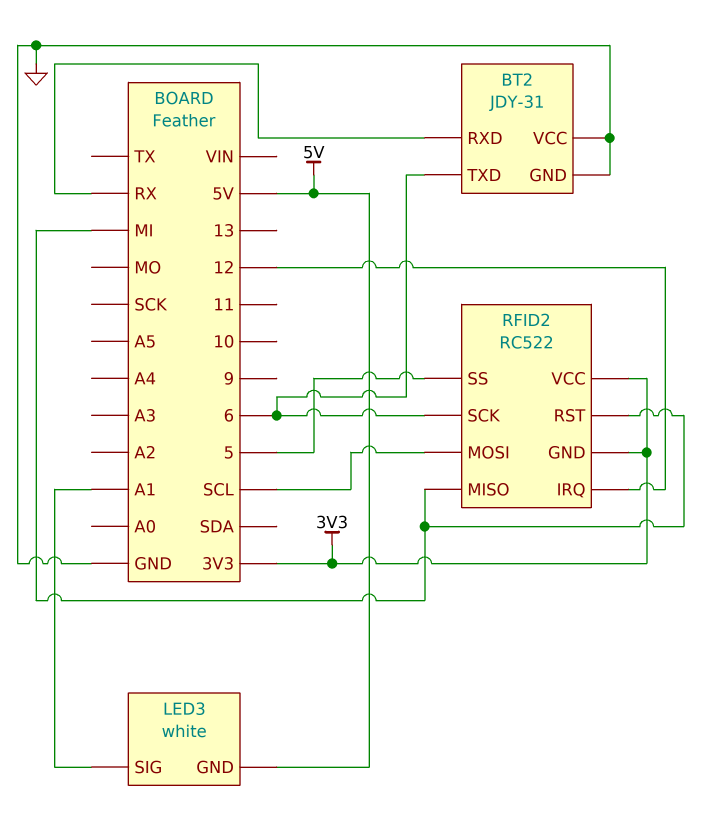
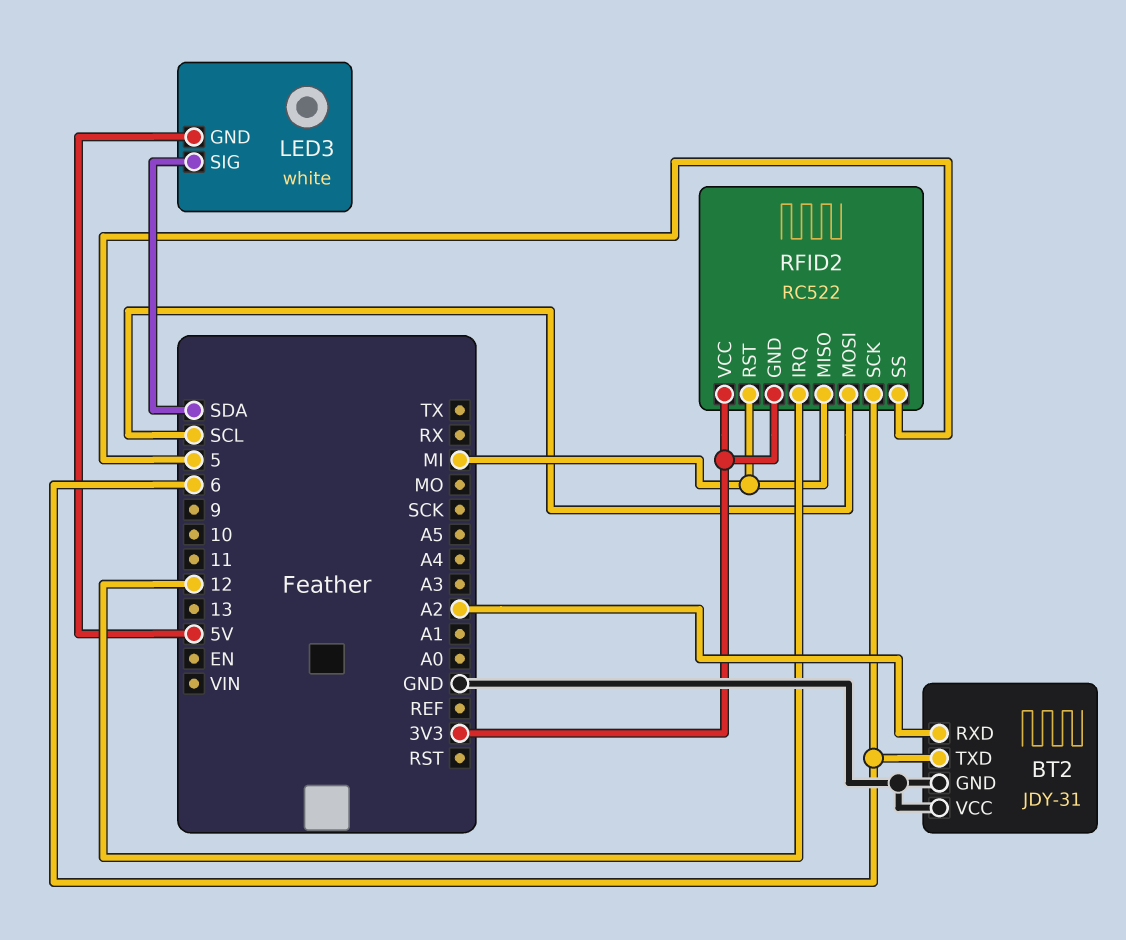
BT2 pin RXD: RX -> A2
LED3 pin SIG: A1 -> SDA

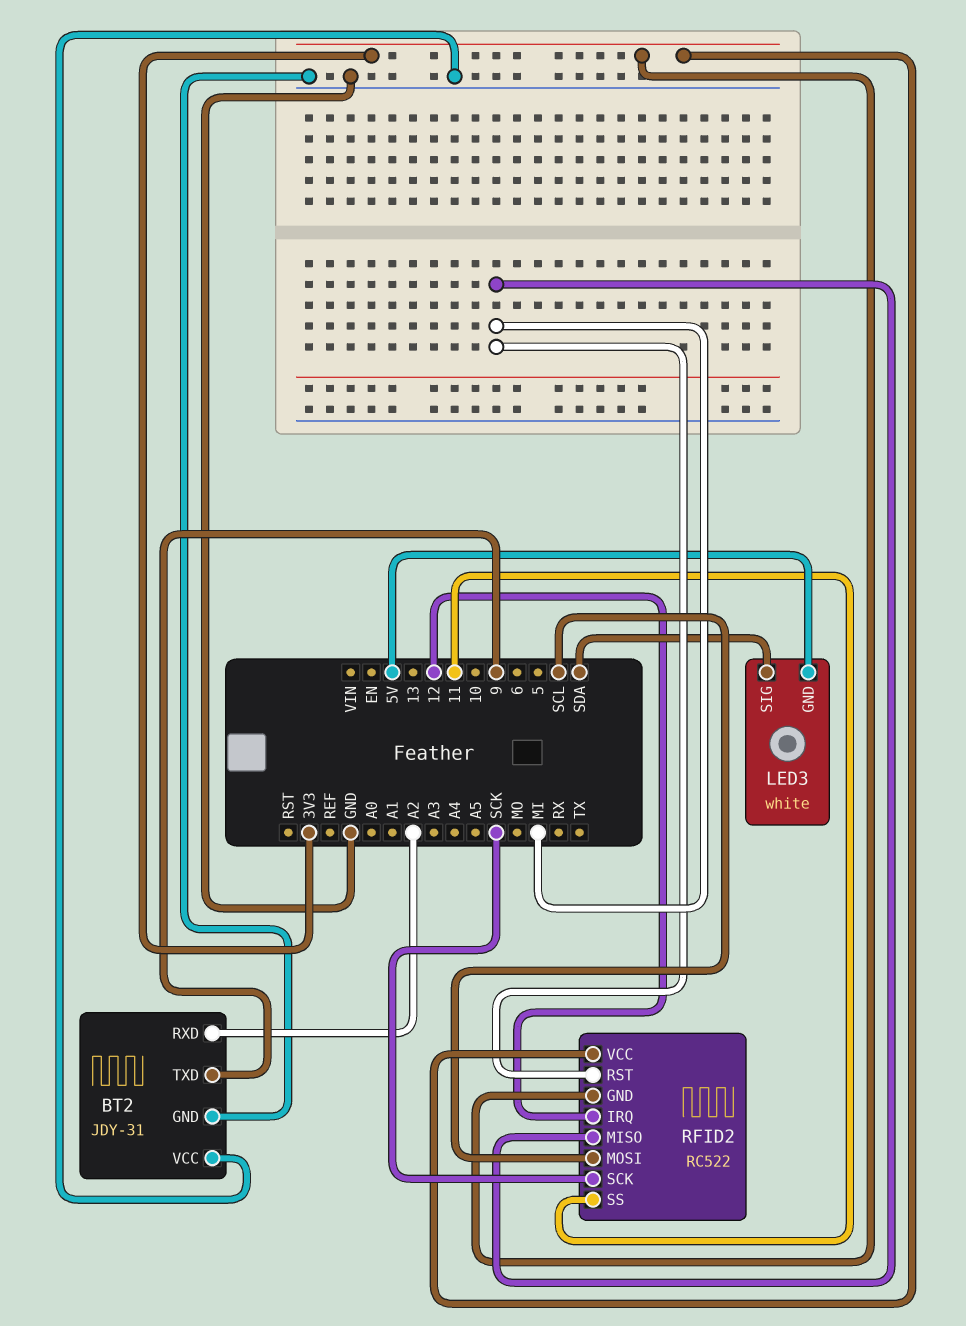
BT2 pin TXD: 6 -> 9
RFID2 pin SCK: 6 -> SCK
RFID2 pin SS: 5 -> 11

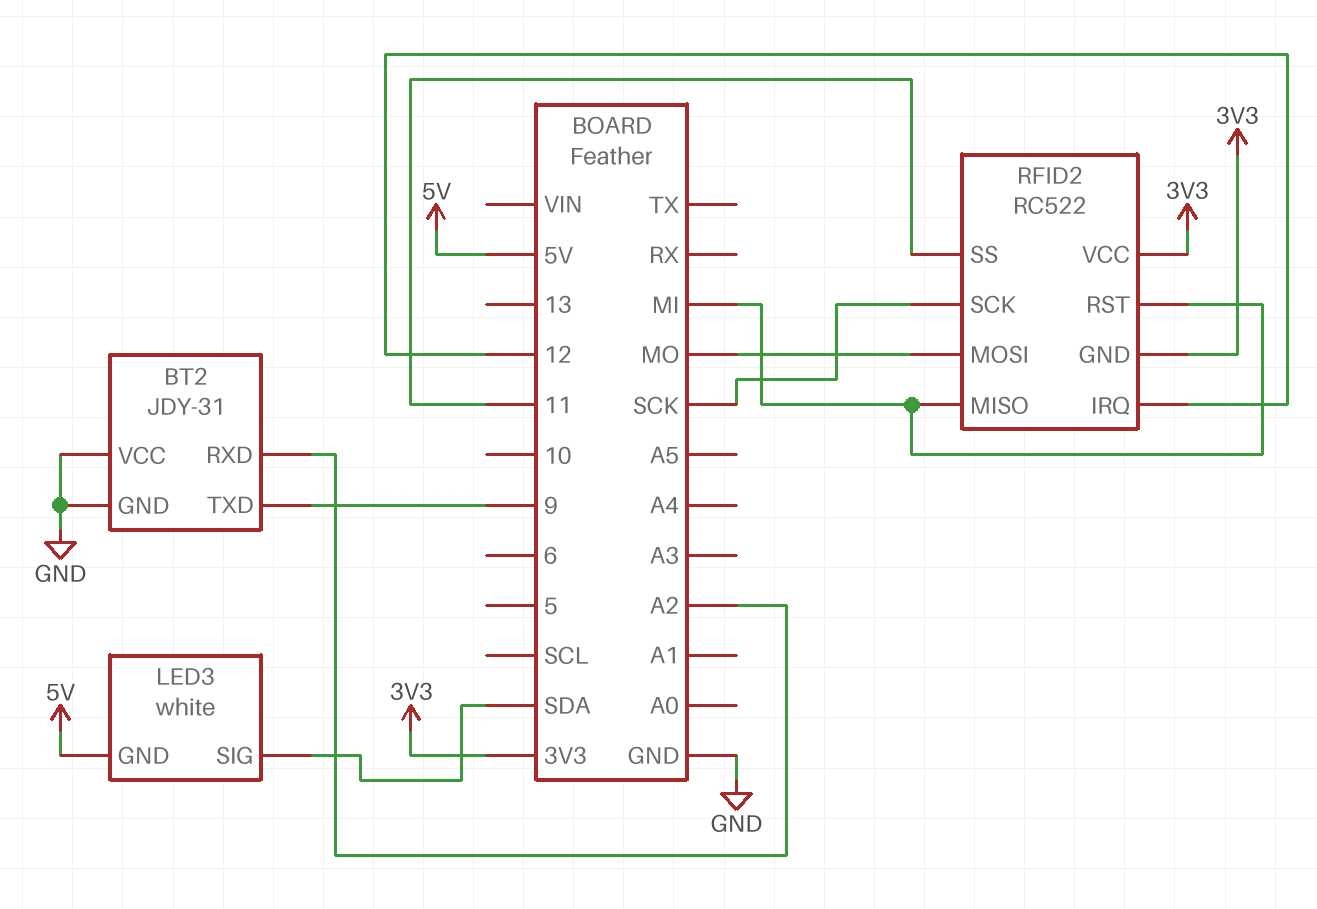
RFID2 pin MOSI: SCL -> MO

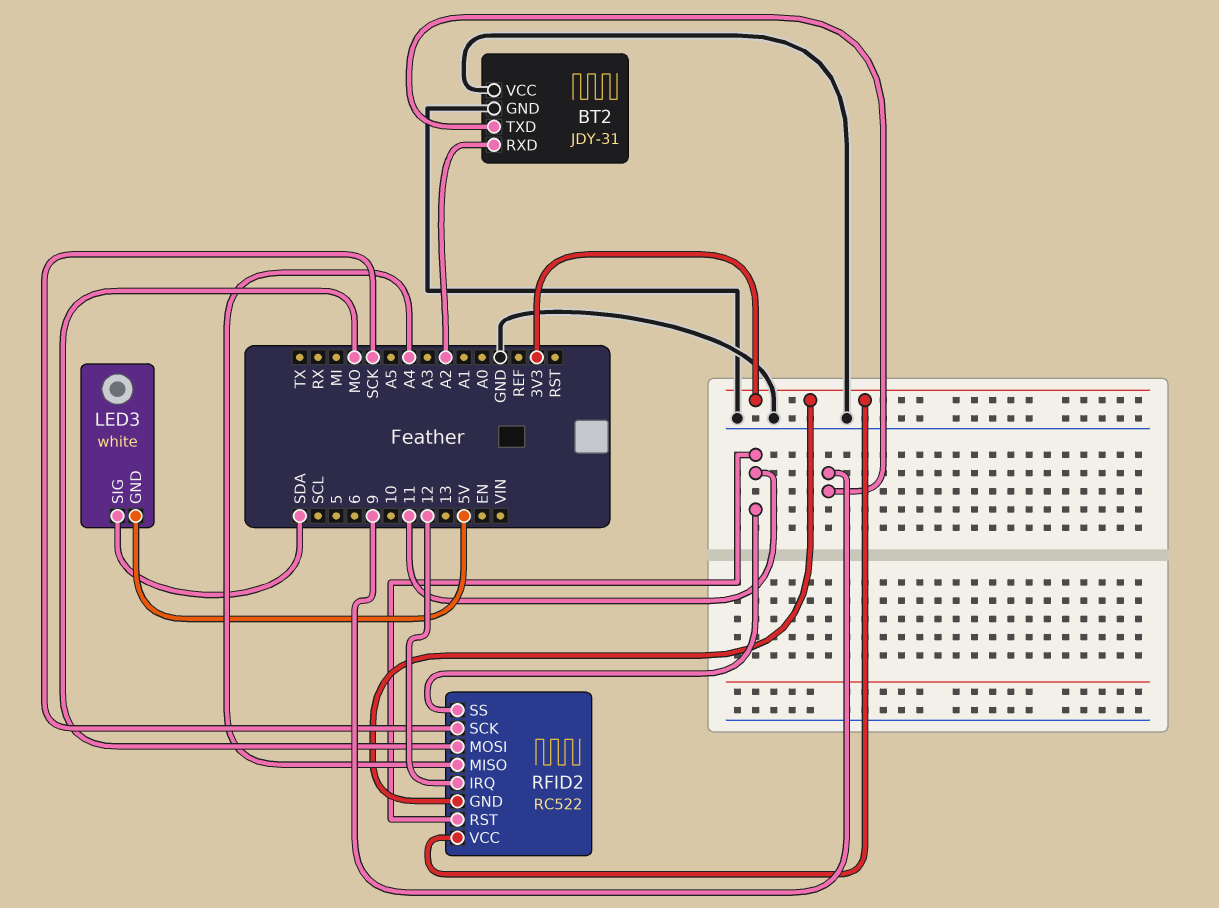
RFID2 pin MISO: MI -> A4
RFID2 pin RST: MI -> 11

